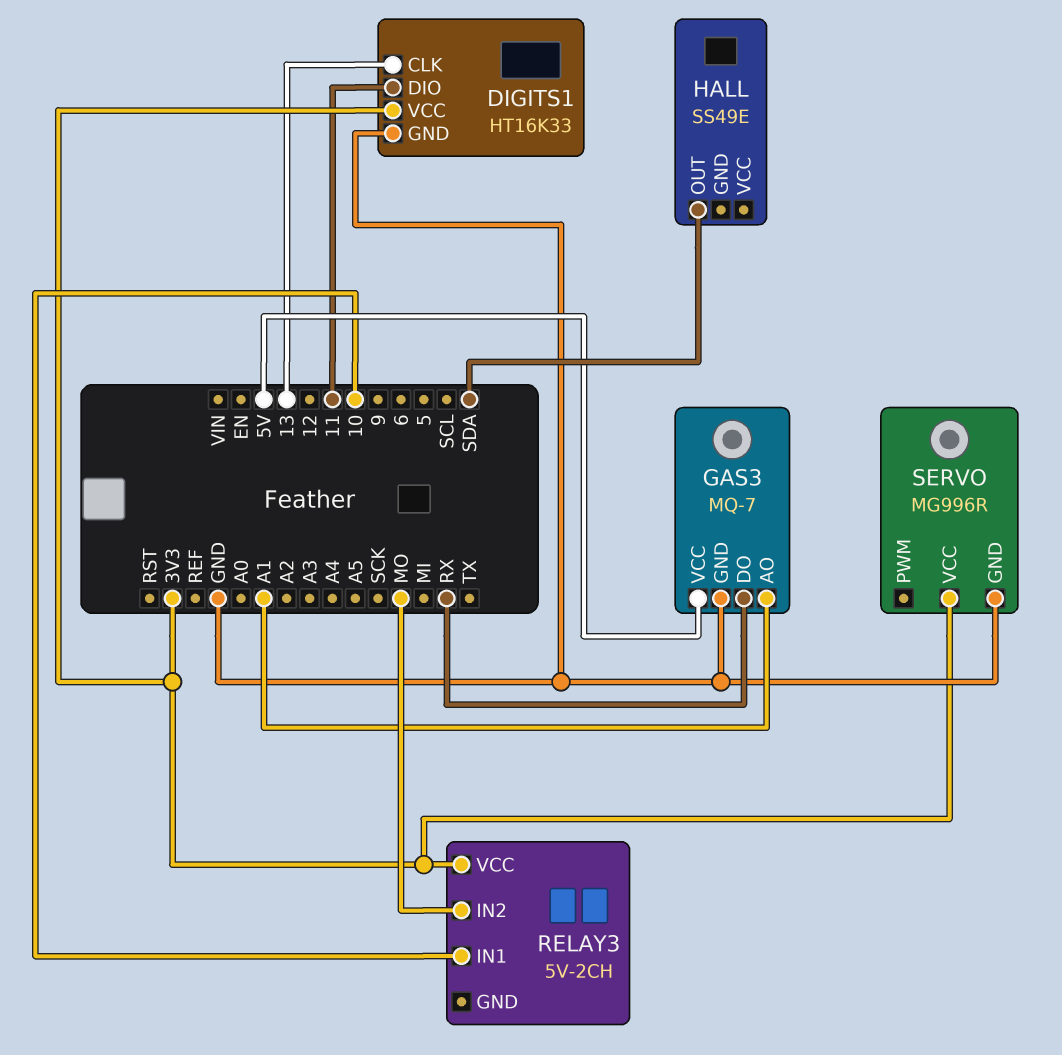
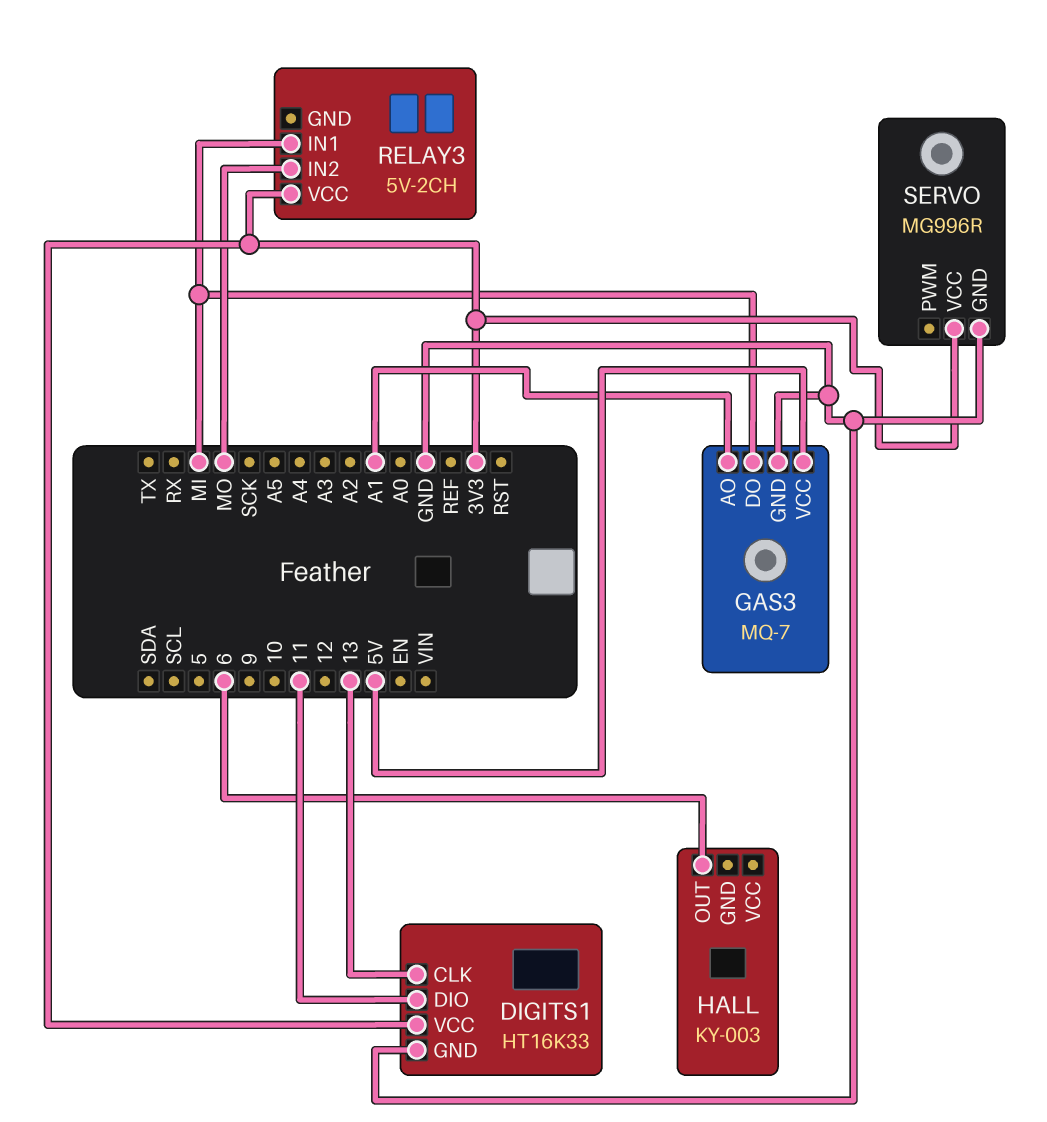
GAS3 pin DO: RX -> MI
HALL: SS49E -> KY-003
HALL pin OUT: SDA -> 6
RELAY3 pin IN1: 10 -> MI

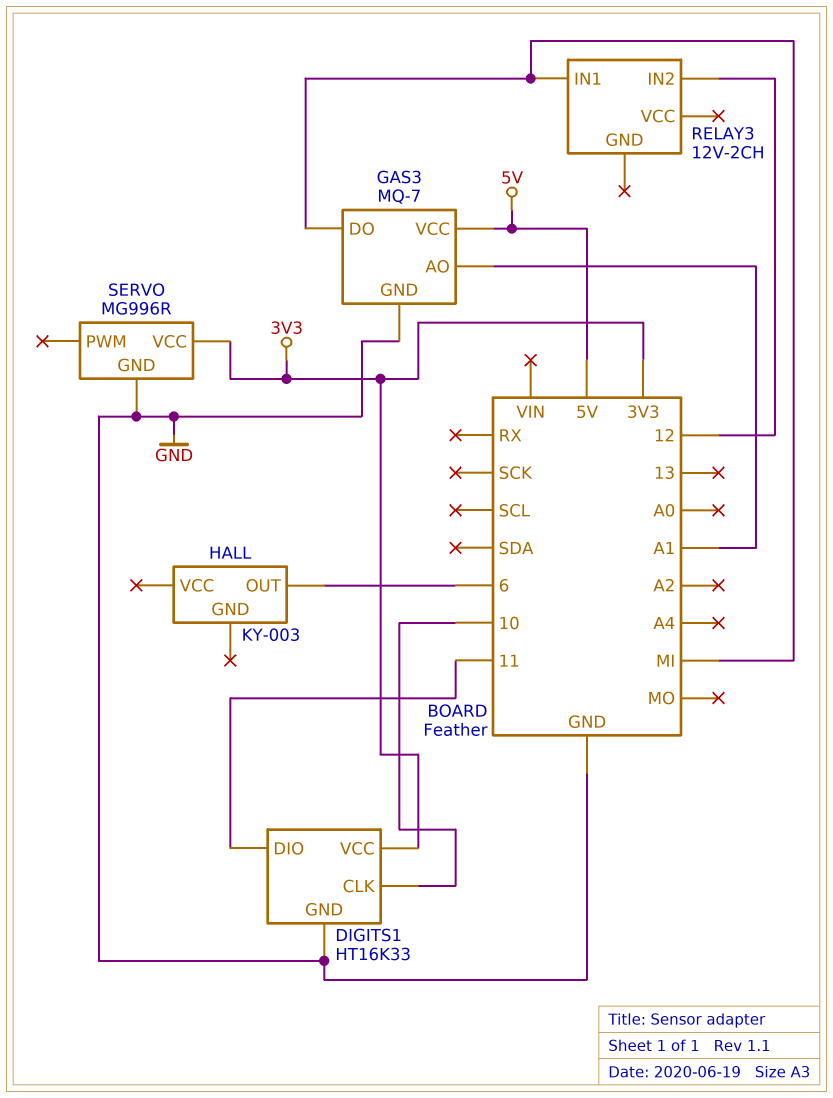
DIGITS1 pin CLK: 13 -> 10
RELAY3: 5V-2CH -> 12V-2CH
RELAY3 pin IN2: MO -> 12
RELAY3 pin VCC: 3V3 -> none

